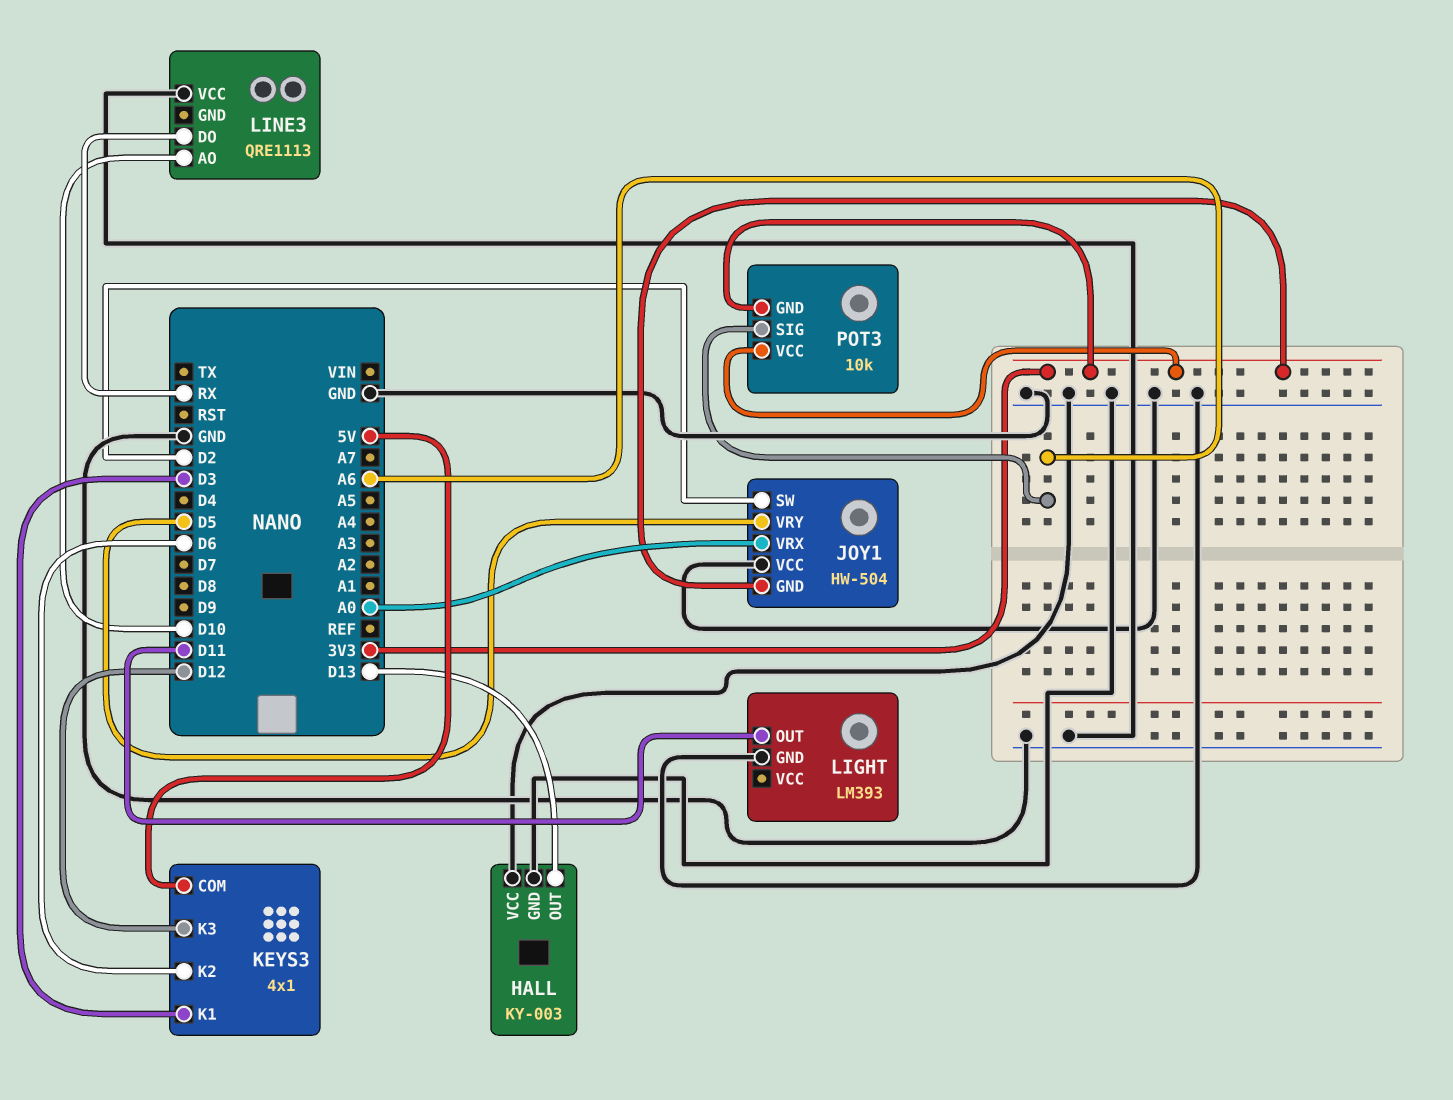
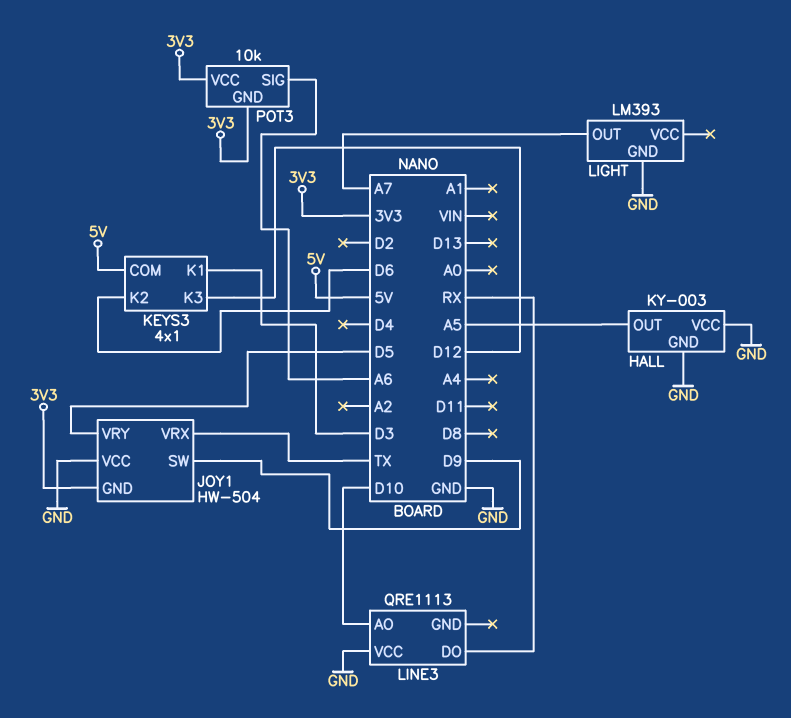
HALL pin OUT: D13 -> A5
JOY1 pin SW: D2 -> D9
JOY1 pin VRX: A0 -> TX
LIGHT pin OUT: D11 -> A7

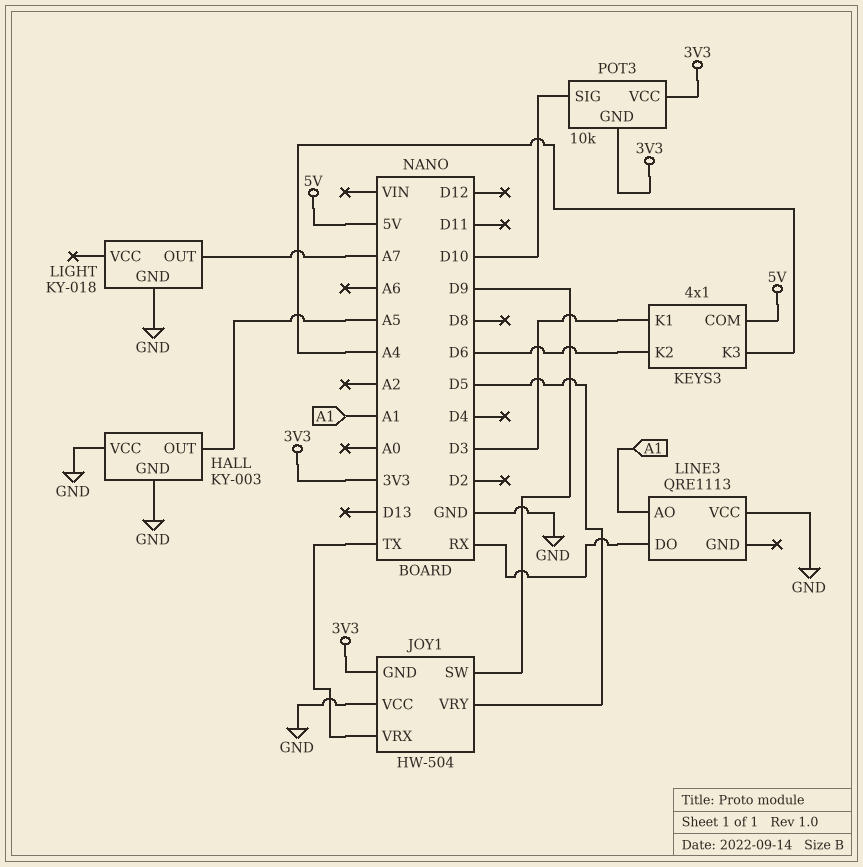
KEYS3 pin K3: D12 -> A4
LIGHT: LM393 -> KY-018
LINE3 pin AO: D10 -> A1
POT3 pin SIG: A6 -> D10

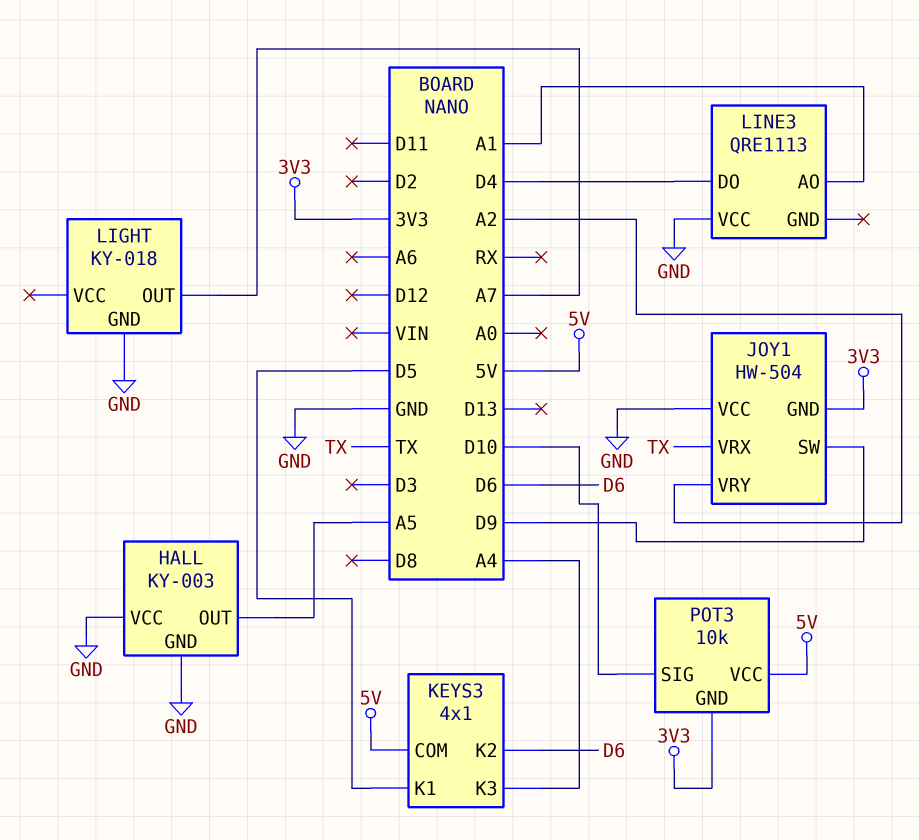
JOY1 pin VRY: D5 -> A2
KEYS3 pin K1: D3 -> D5
LINE3 pin DO: RX -> D4
POT3 pin VCC: 3V3 -> 5V

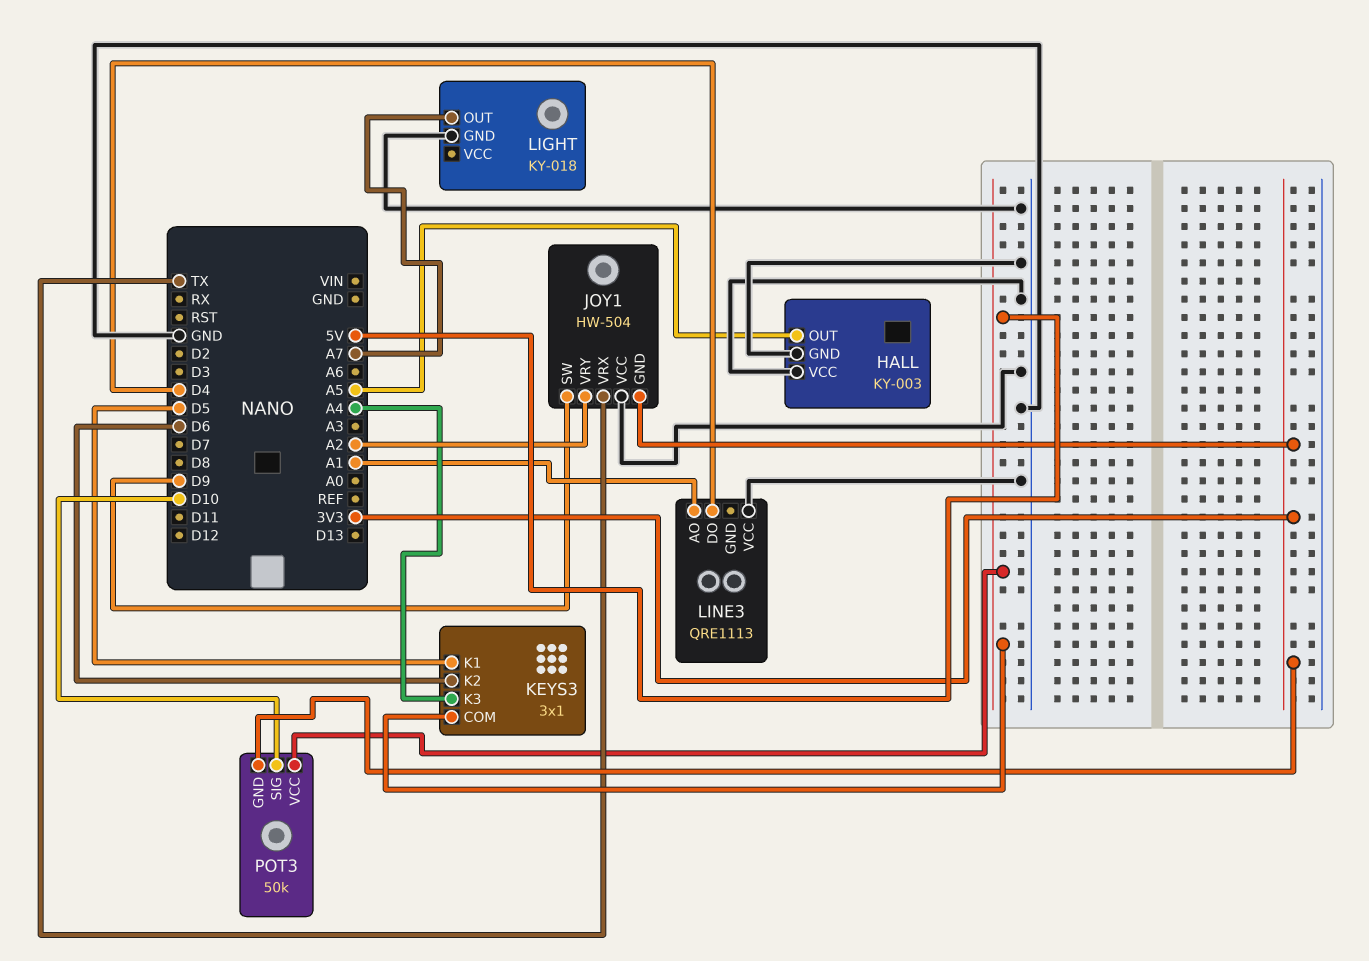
KEYS3: 4x1 -> 3x1
POT3: 10k -> 50k

